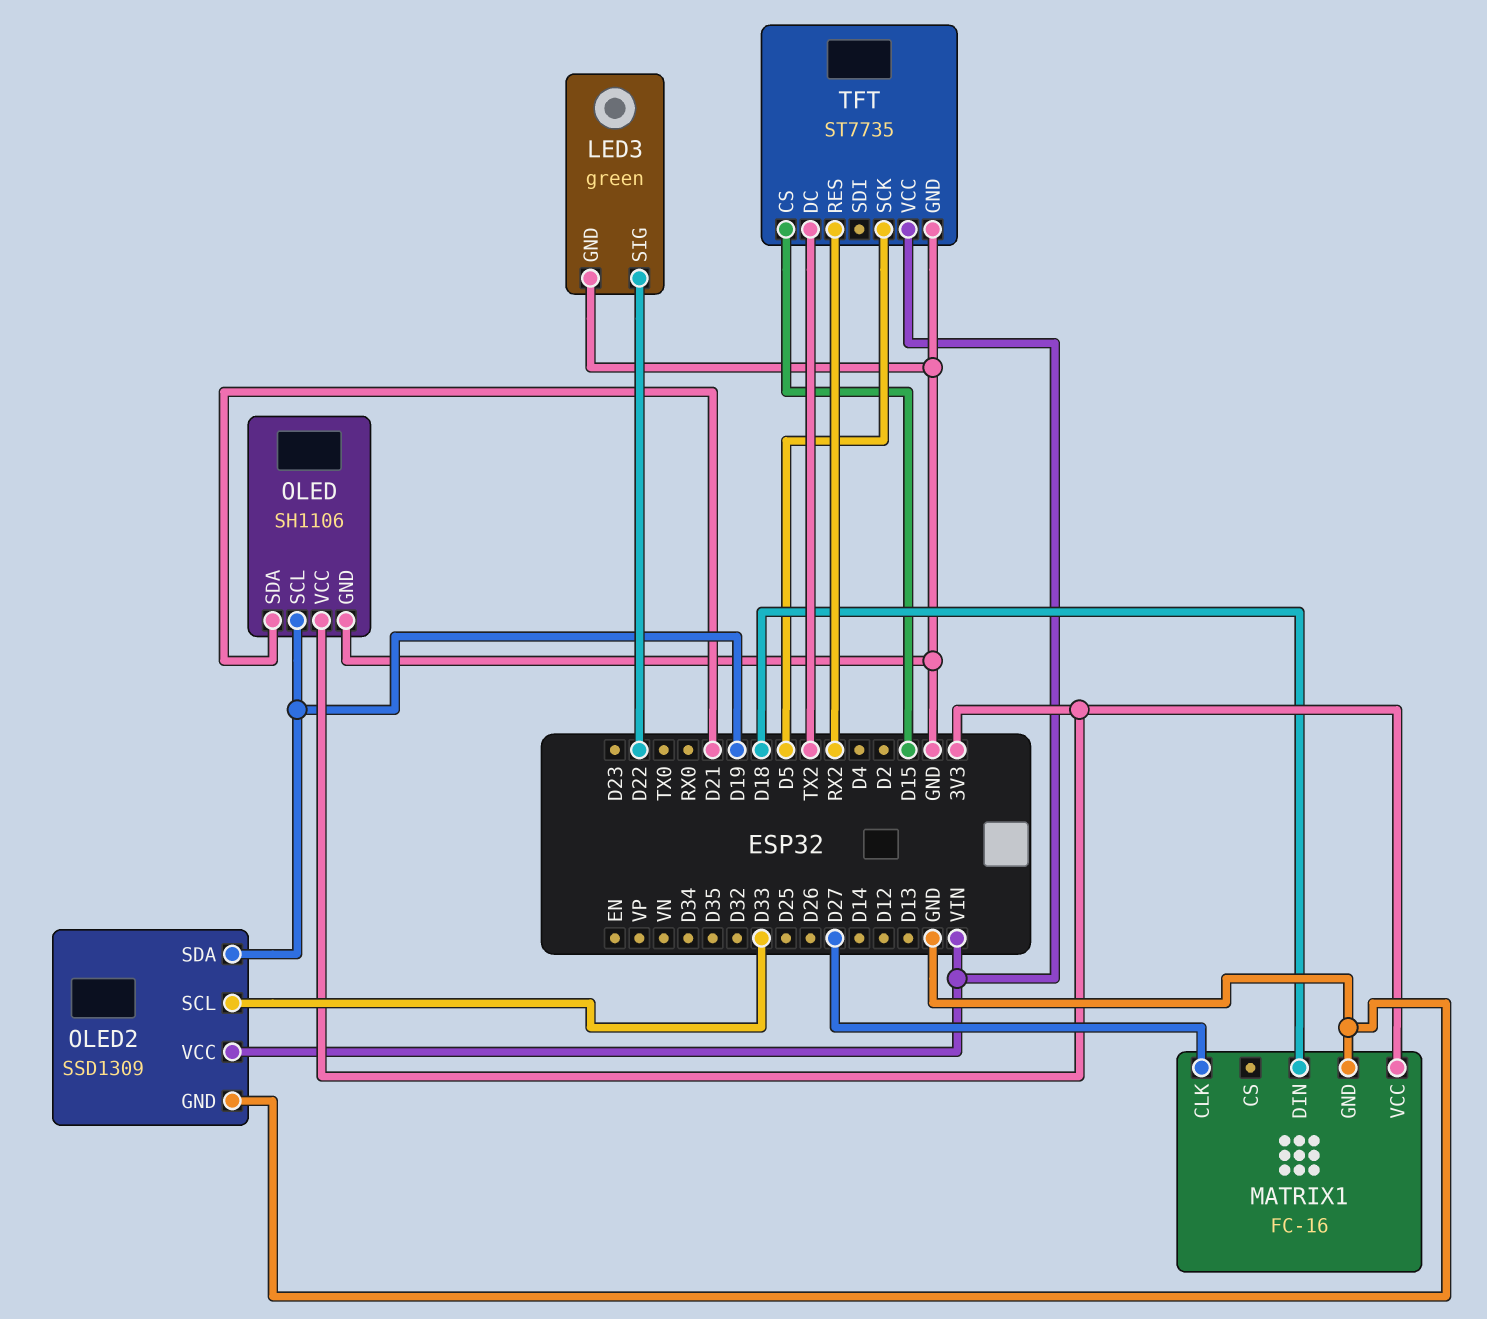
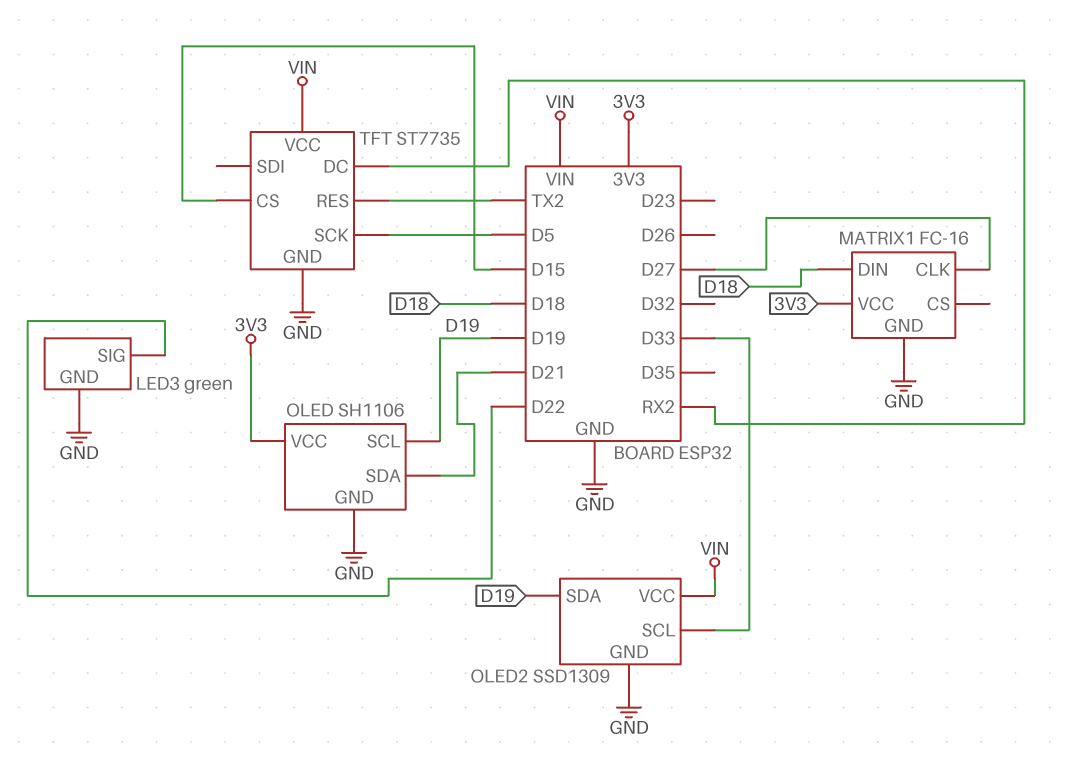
TFT pin DC: TX2 -> RX2
TFT pin RES: RX2 -> TX2

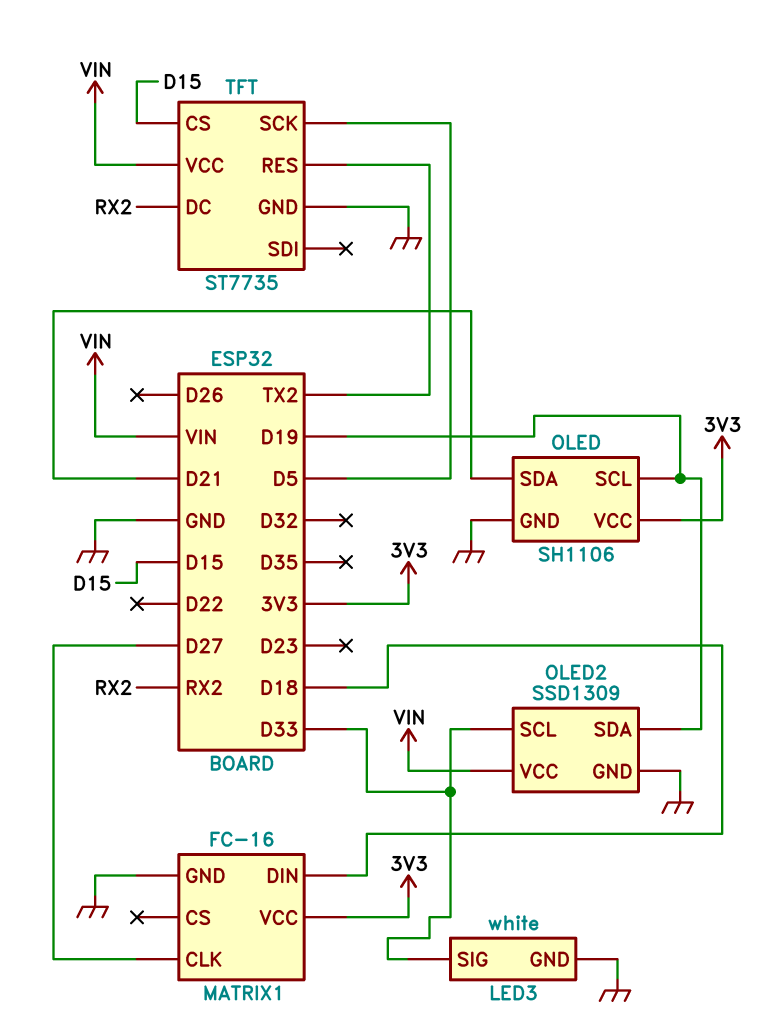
LED3: green -> white
LED3 pin SIG: D22 -> D33

